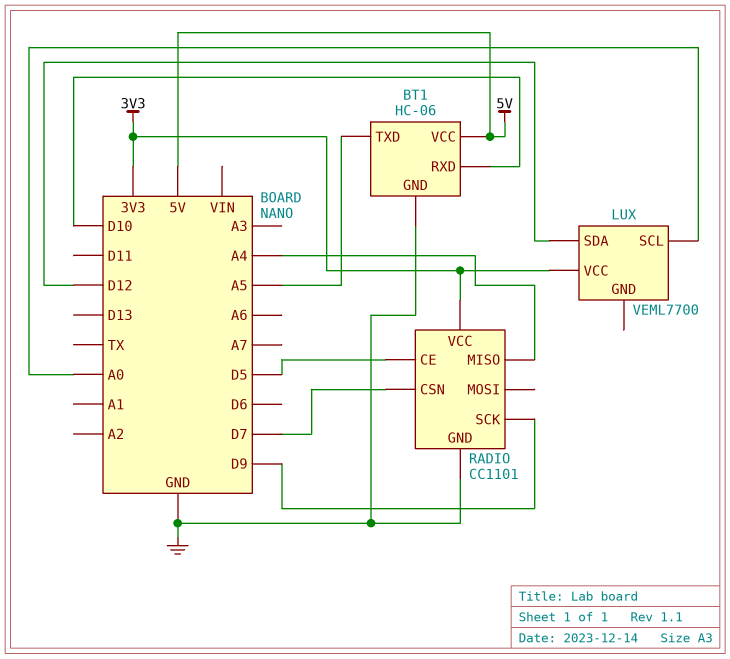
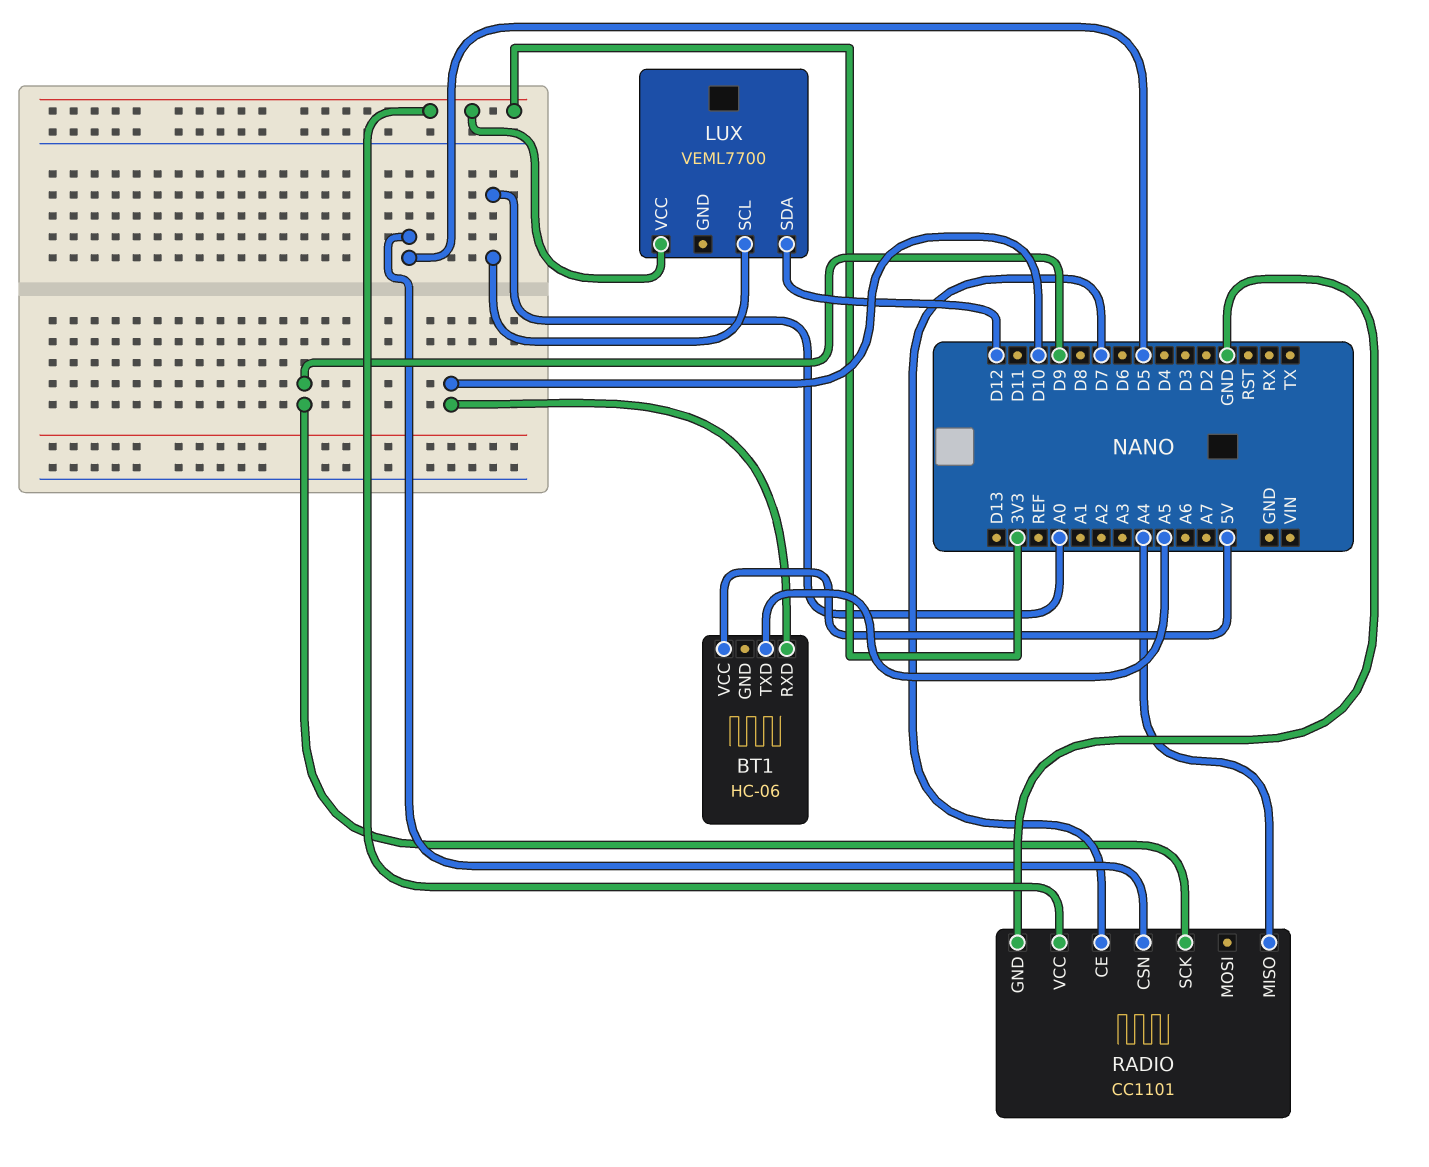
BT1 pin GND: GND -> none
RADIO pin CE: D5 -> D7
RADIO pin CSN: D7 -> D5

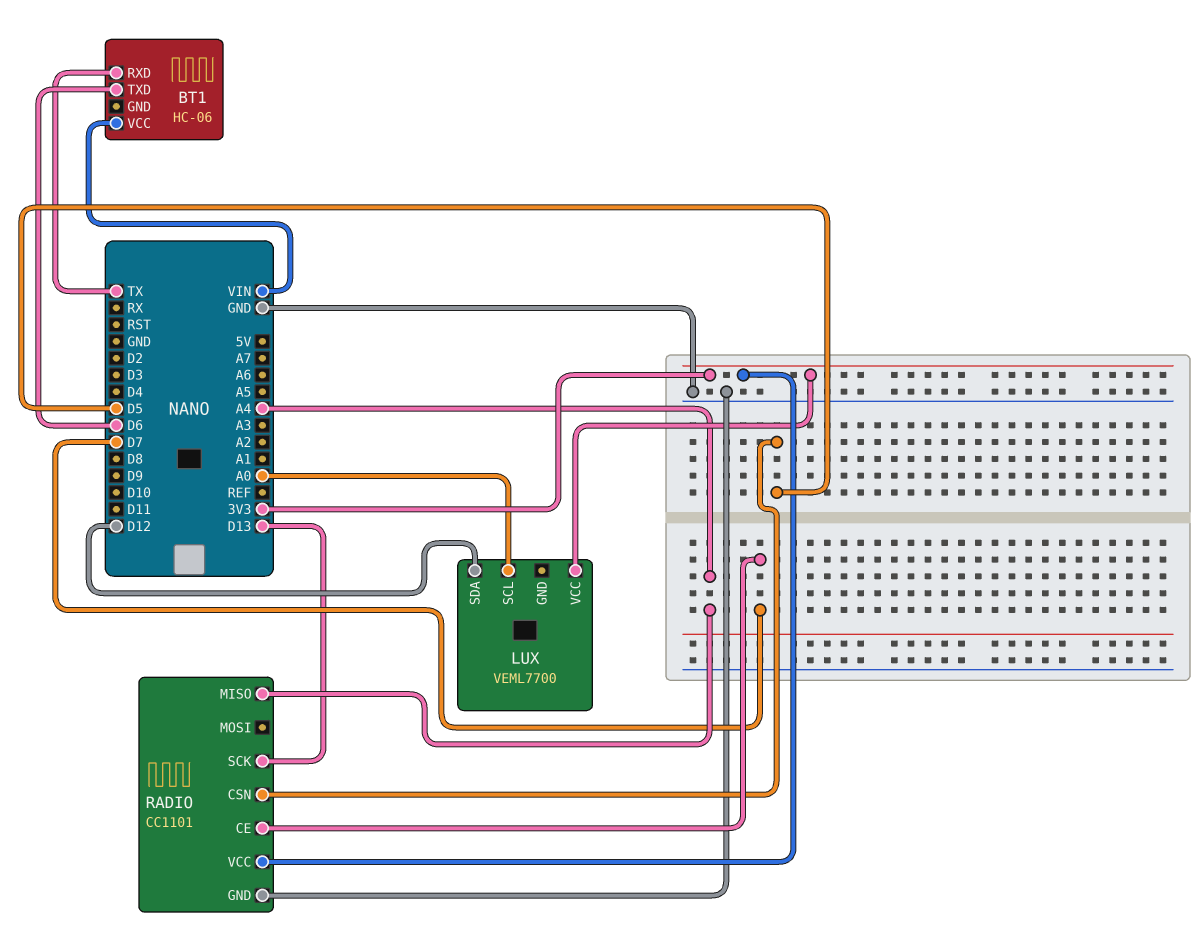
BT1 pin RXD: D10 -> TX
BT1 pin TXD: A5 -> D6
BT1 pin VCC: 5V -> VIN
RADIO pin SCK: D9 -> D13

